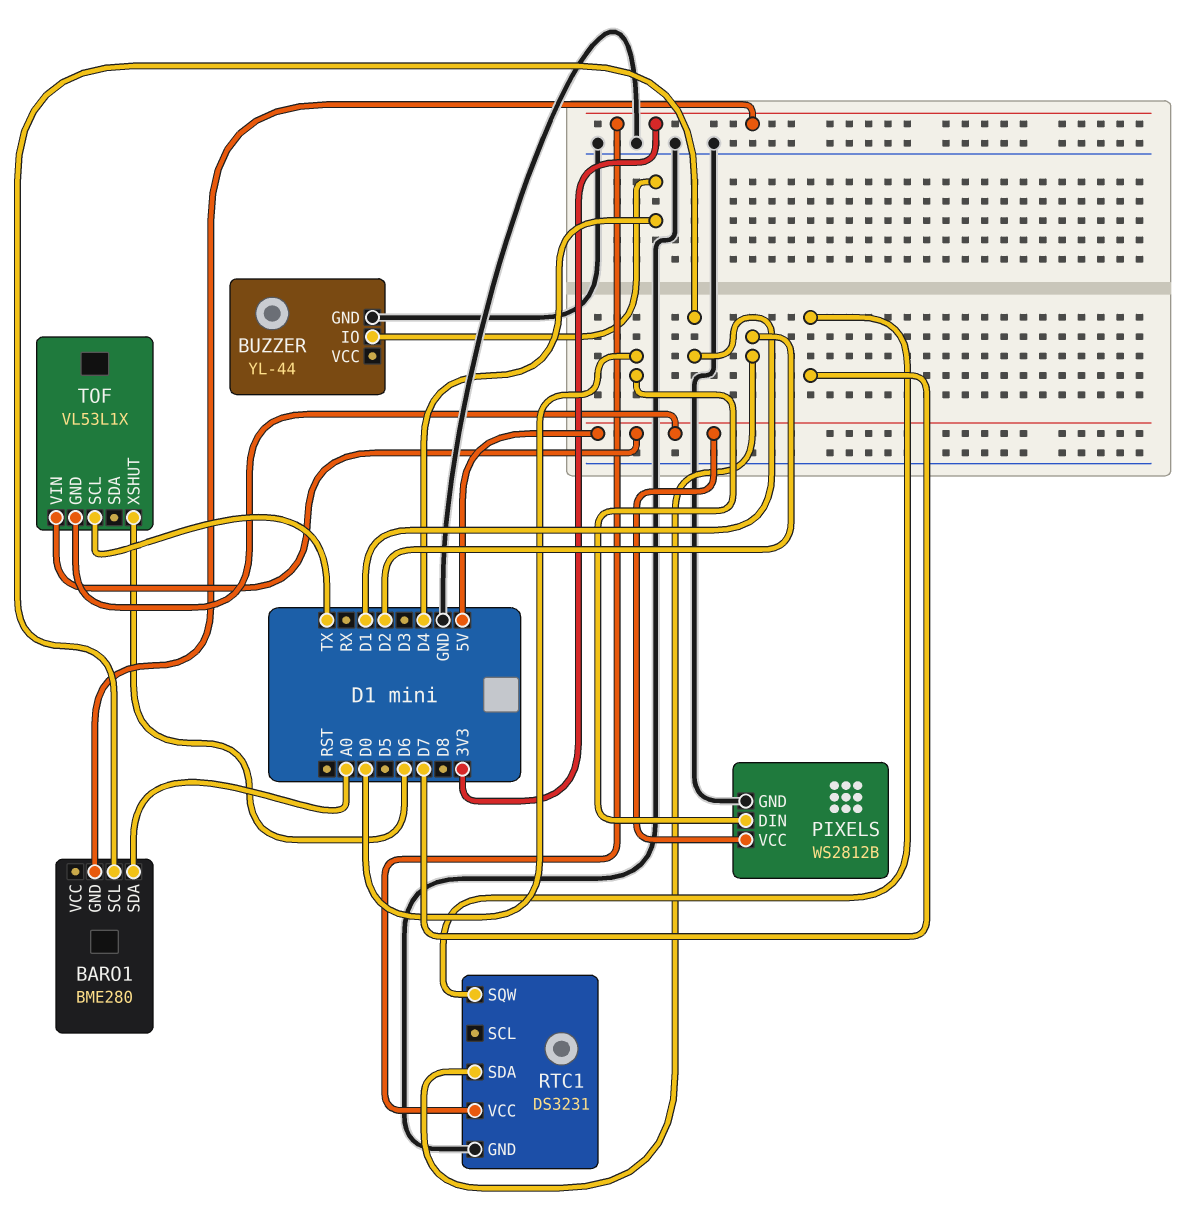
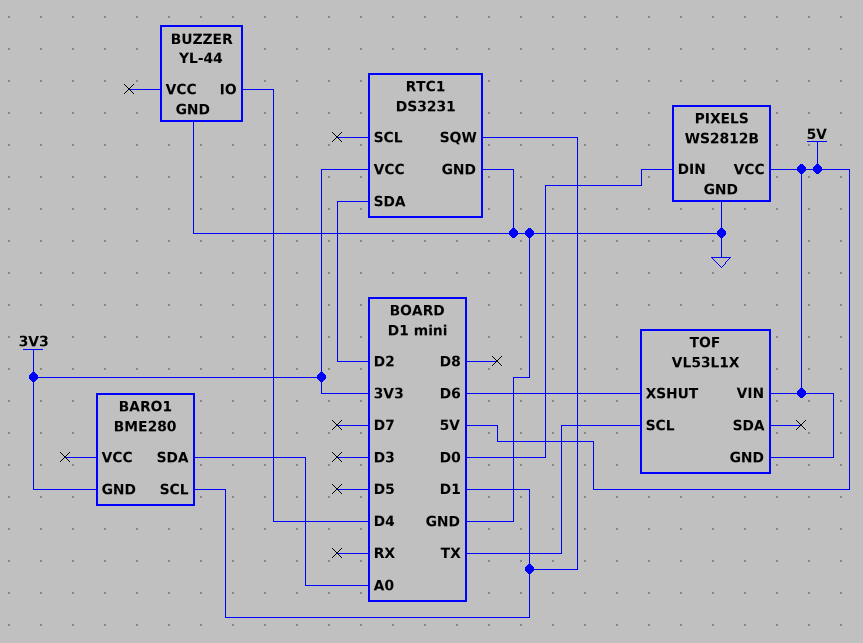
RTC1 pin SQW: D7 -> D1

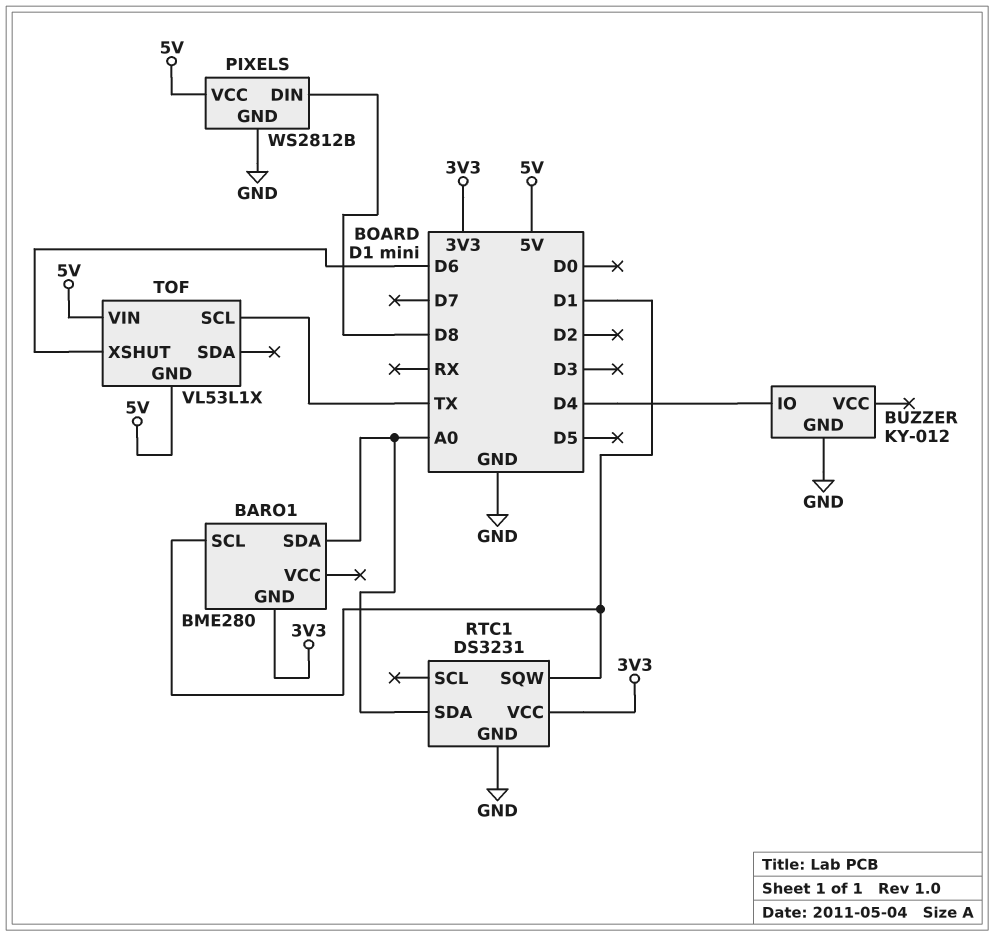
BUZZER: YL-44 -> KY-012
PIXELS pin DIN: D0 -> D8
RTC1 pin SDA: D2 -> A0

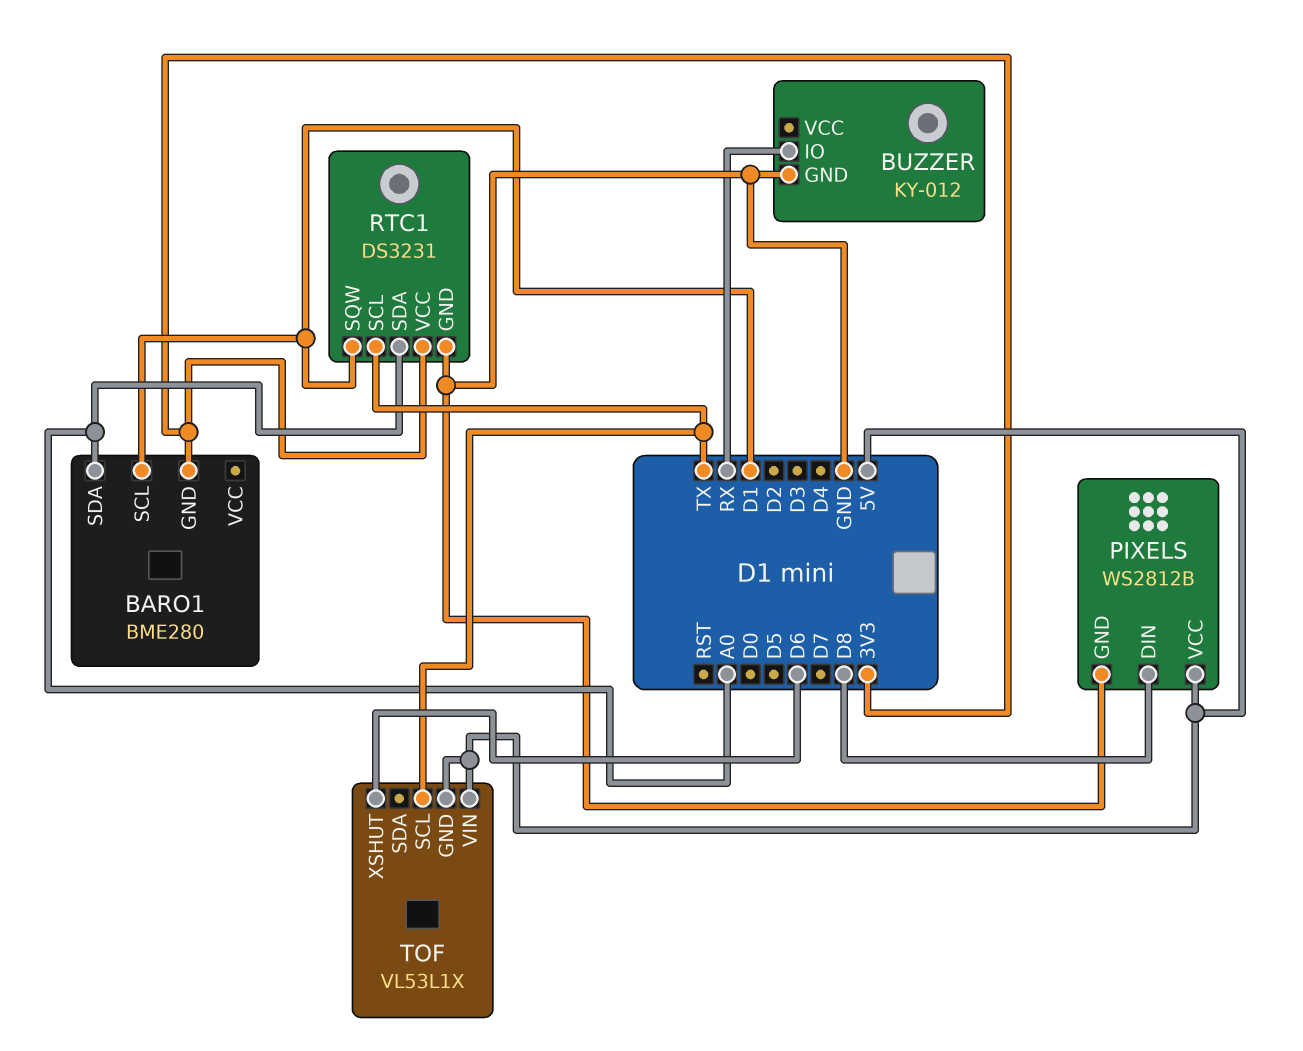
BUZZER pin IO: D4 -> RX
RTC1 pin SCL: none -> TX

